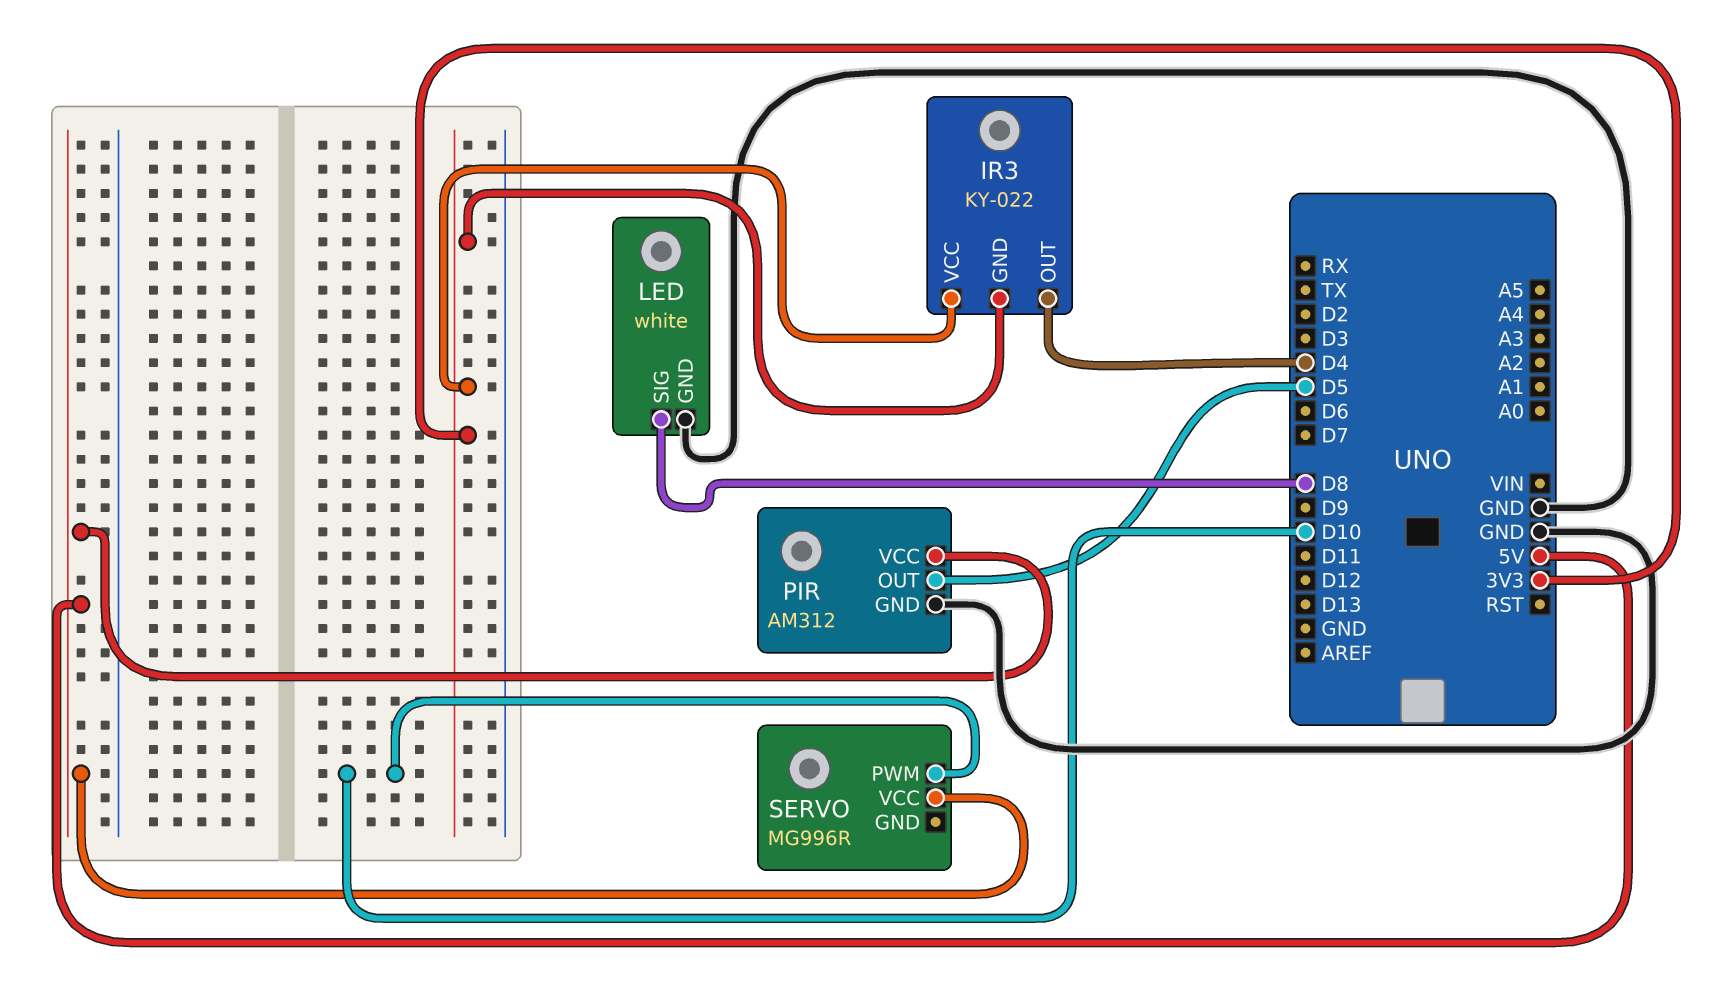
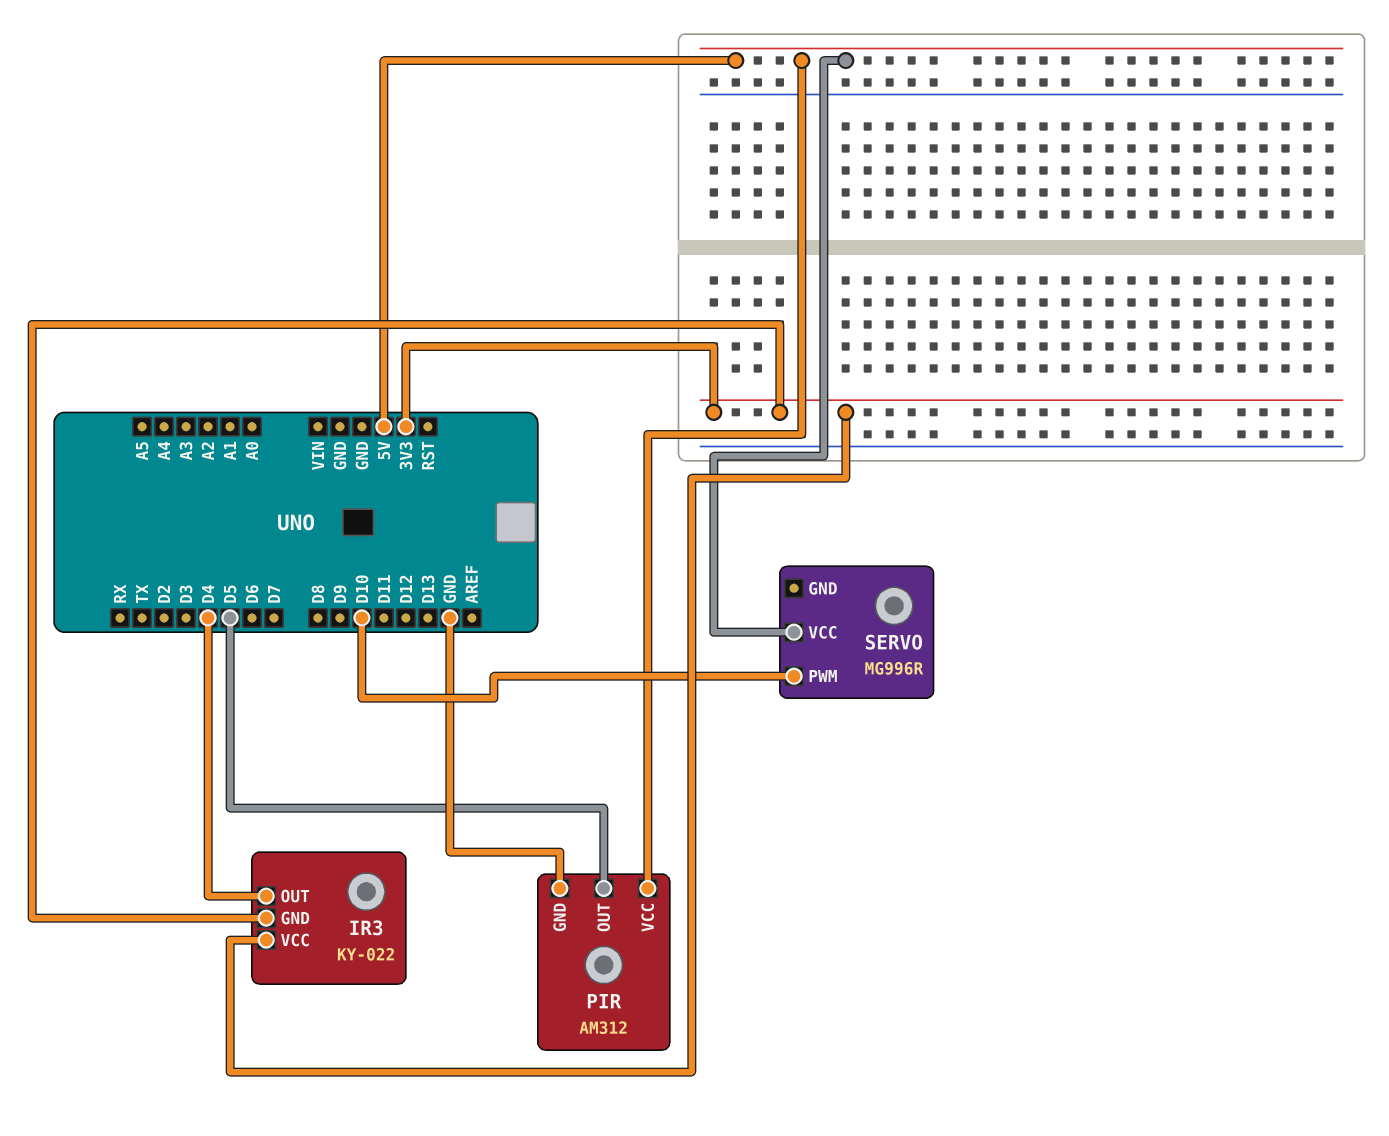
LED: white -> none
LED pin GND: GND -> none
LED pin SIG: D8 -> none

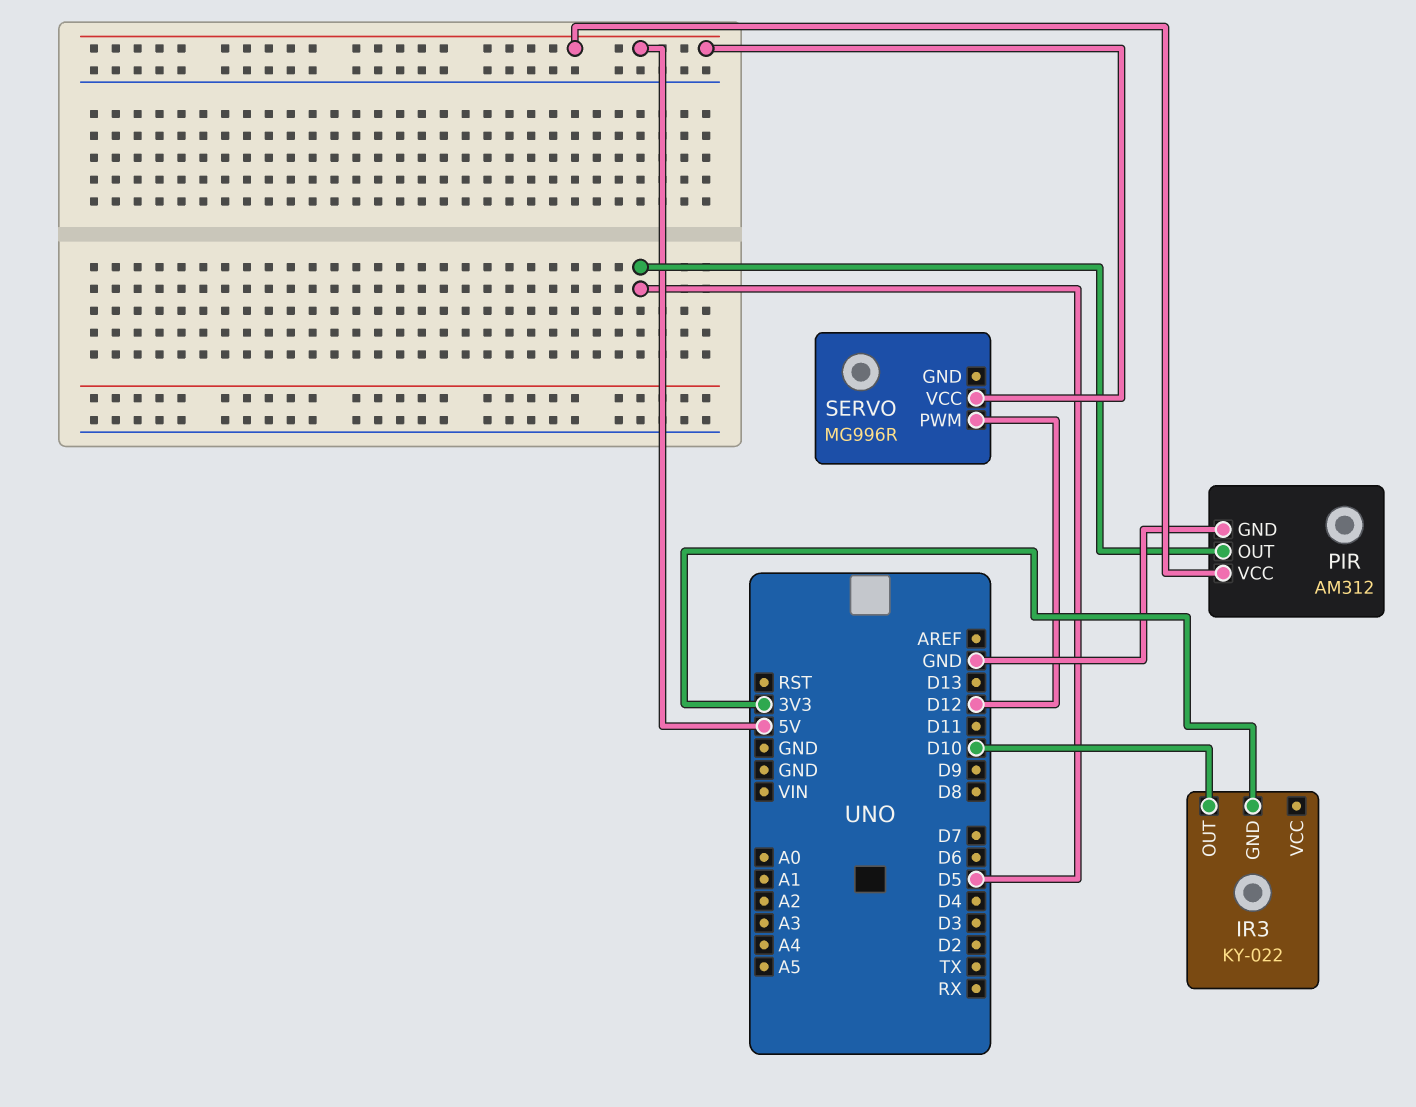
IR3 pin OUT: D4 -> D10
IR3 pin VCC: 3V3 -> none
SERVO pin PWM: D10 -> D12

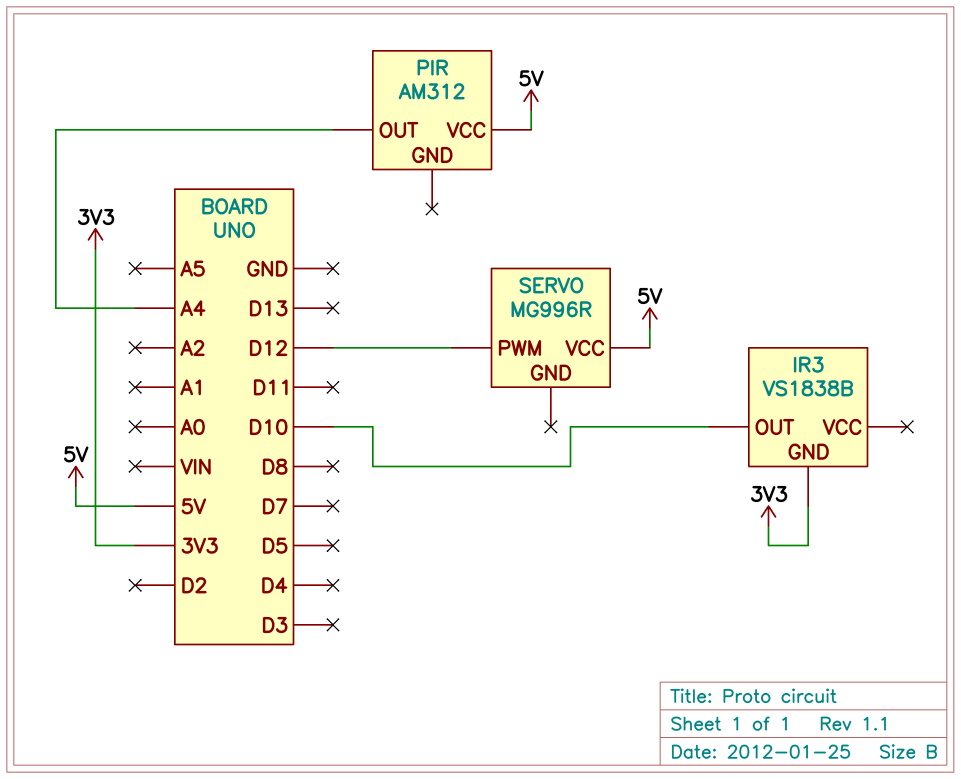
IR3: KY-022 -> VS1838B
PIR pin GND: GND -> none
PIR pin OUT: D5 -> A4

